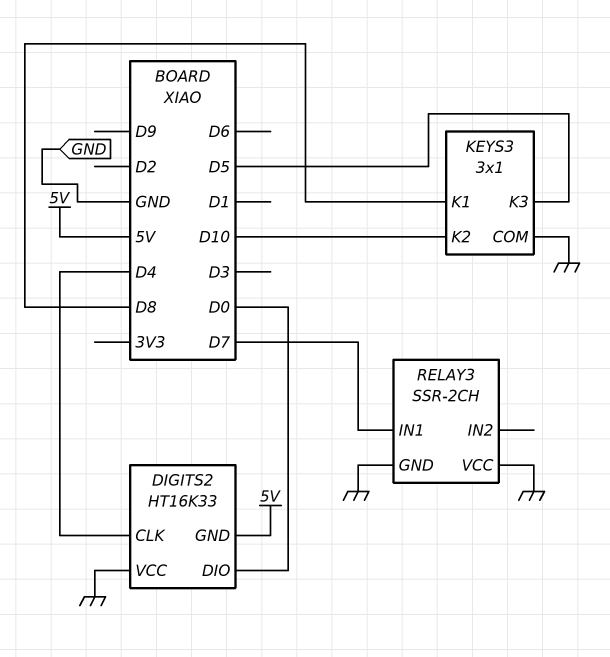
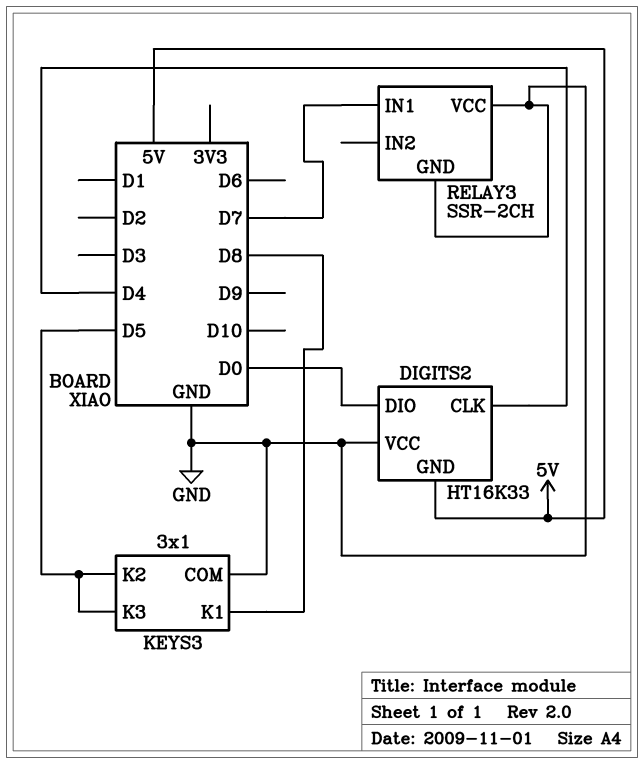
KEYS3 pin K2: D10 -> D5

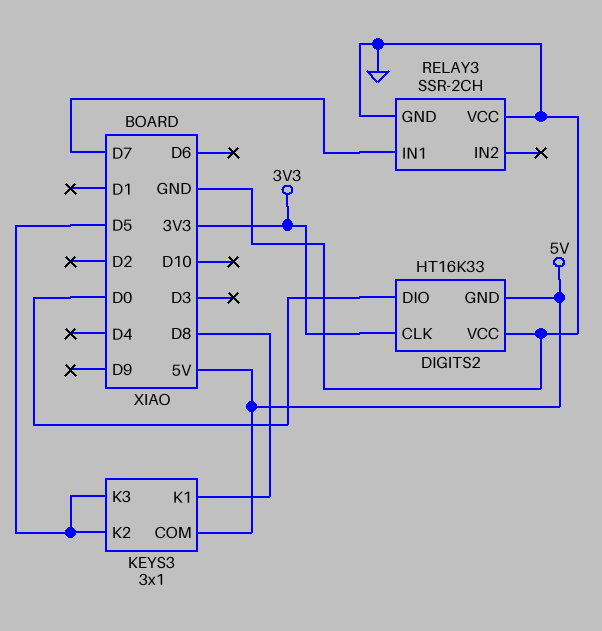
DIGITS2 pin CLK: D4 -> 3V3
KEYS3 pin COM: GND -> 5V

